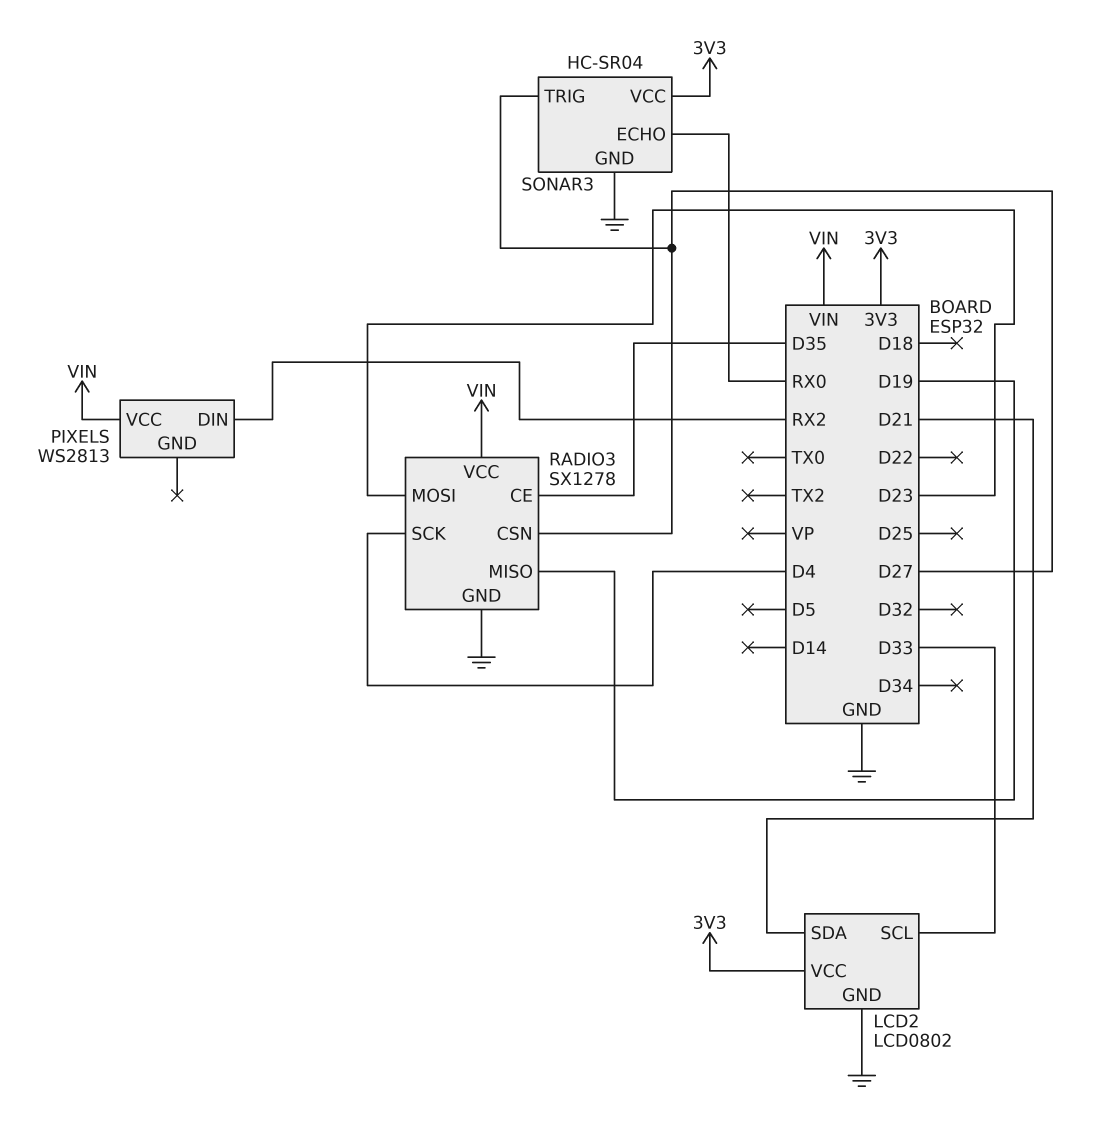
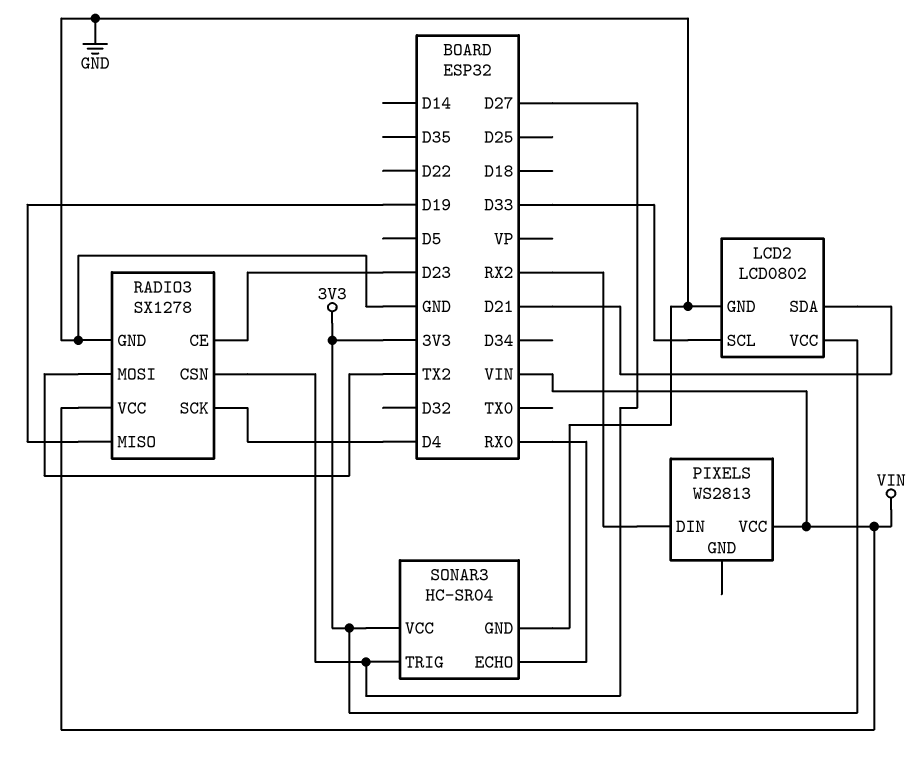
RADIO3 pin CE: D35 -> D23
RADIO3 pin MOSI: D23 -> TX2

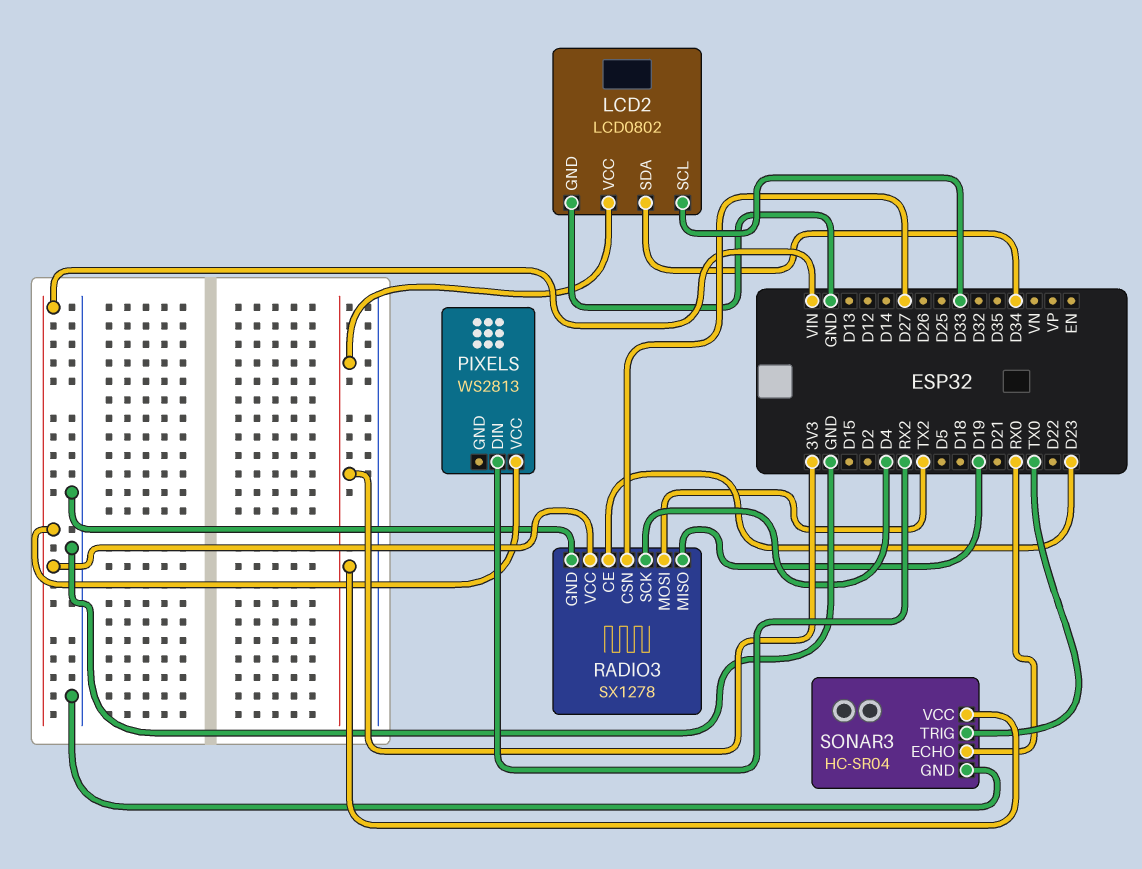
LCD2 pin SDA: D21 -> D34
SONAR3 pin TRIG: D27 -> TX0

